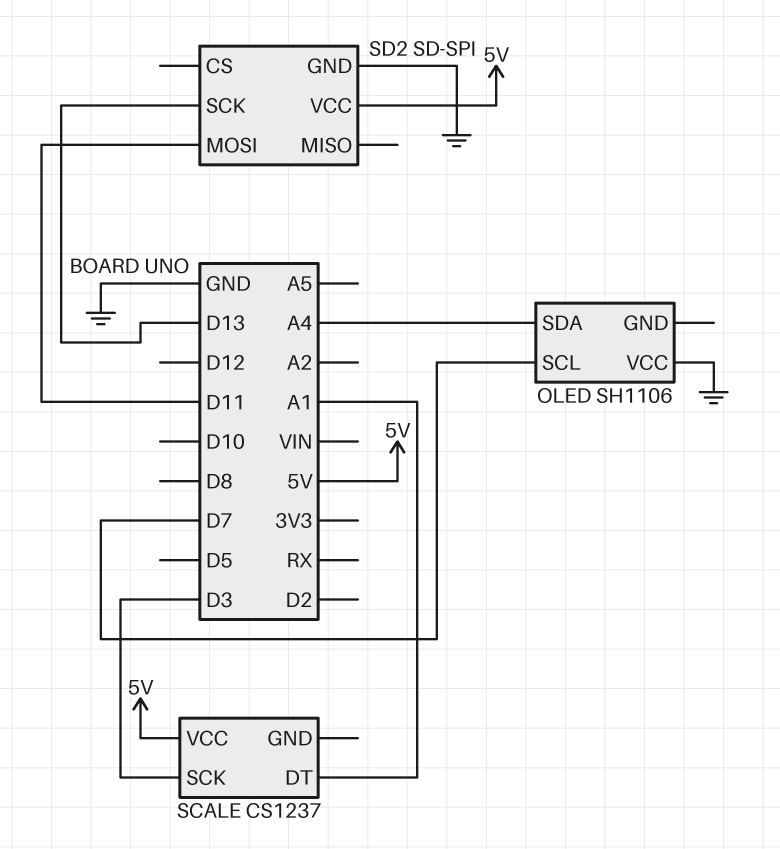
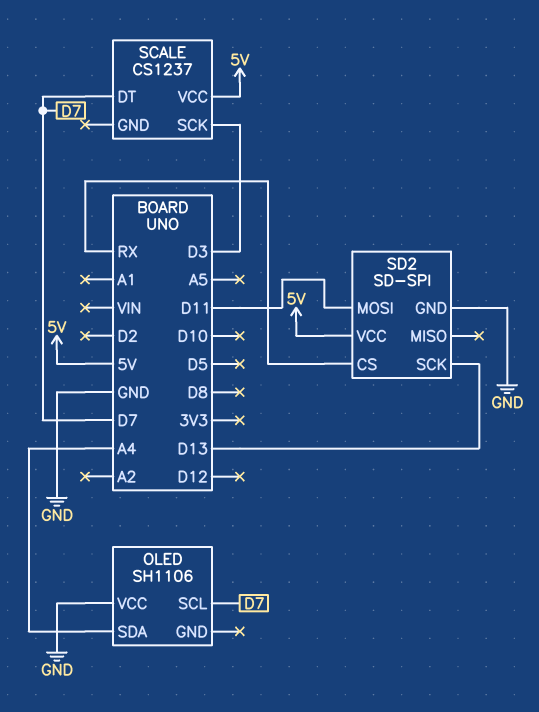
SCALE pin DT: A1 -> D7
SD2 pin CS: none -> RX

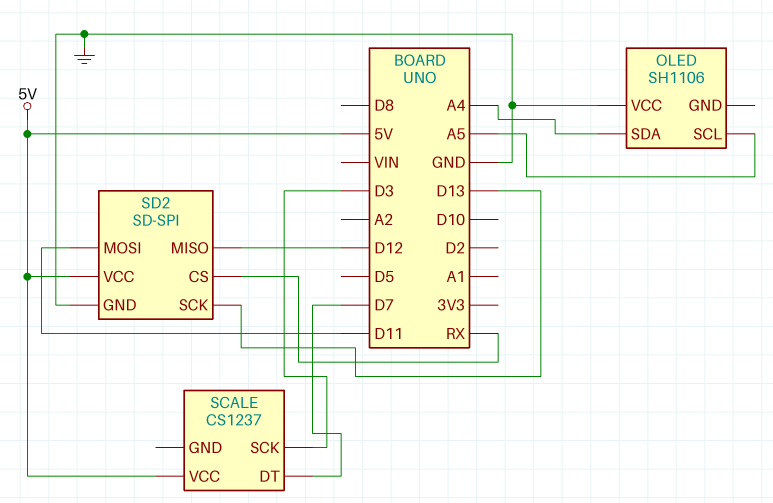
OLED pin SCL: D7 -> A5
SD2 pin MISO: none -> D12

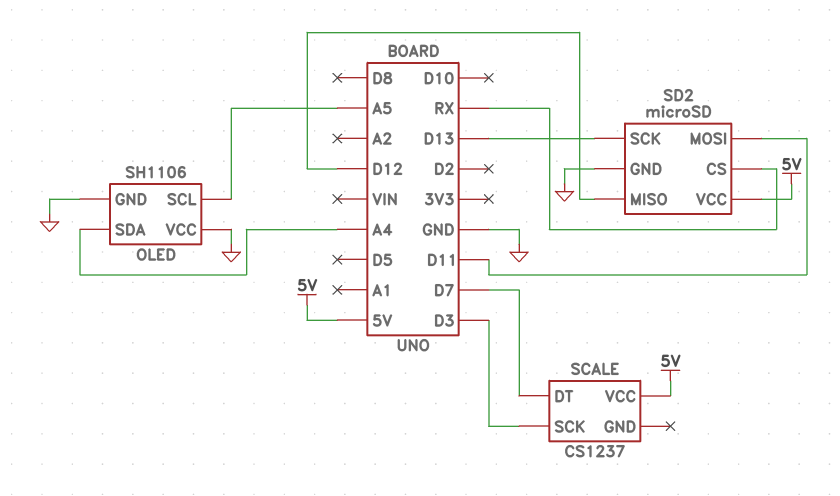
OLED pin GND: none -> GND
SD2: SD-SPI -> microSD

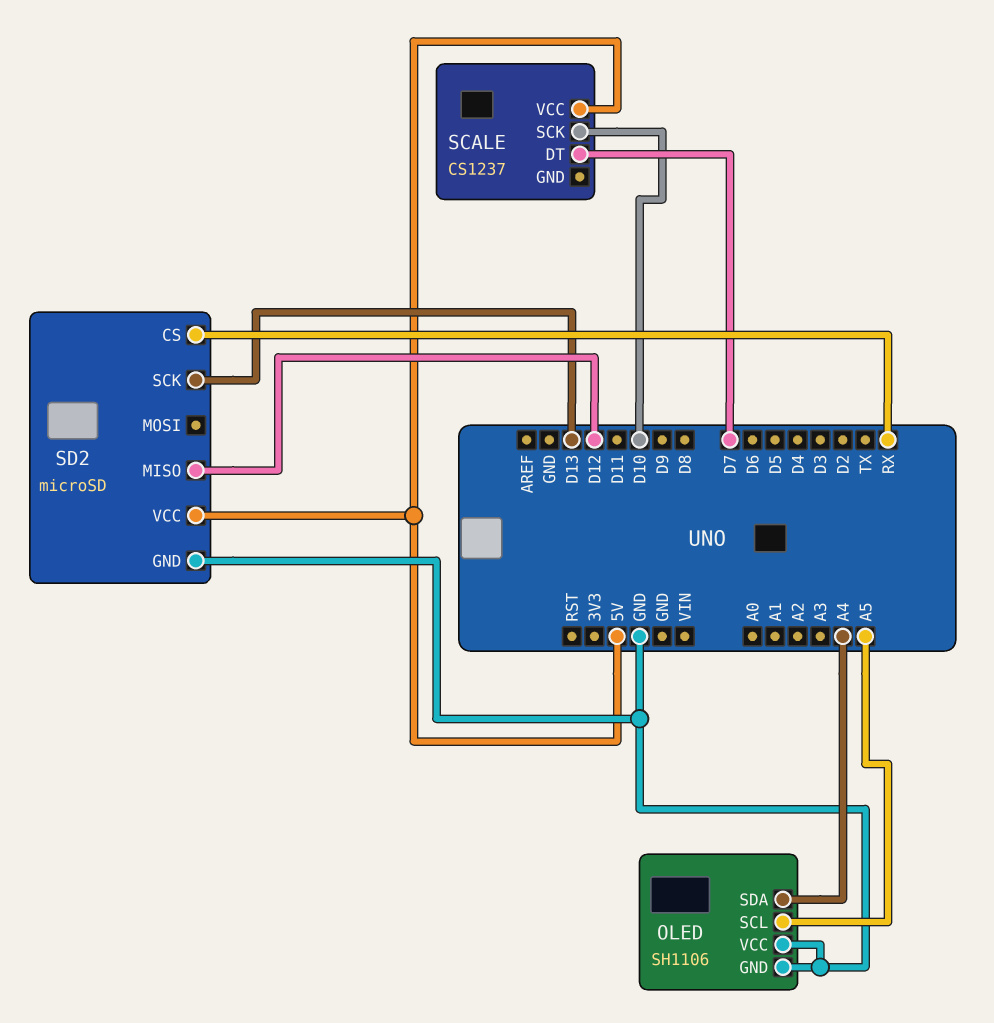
SCALE pin SCK: D3 -> D10
SD2 pin MOSI: D11 -> none

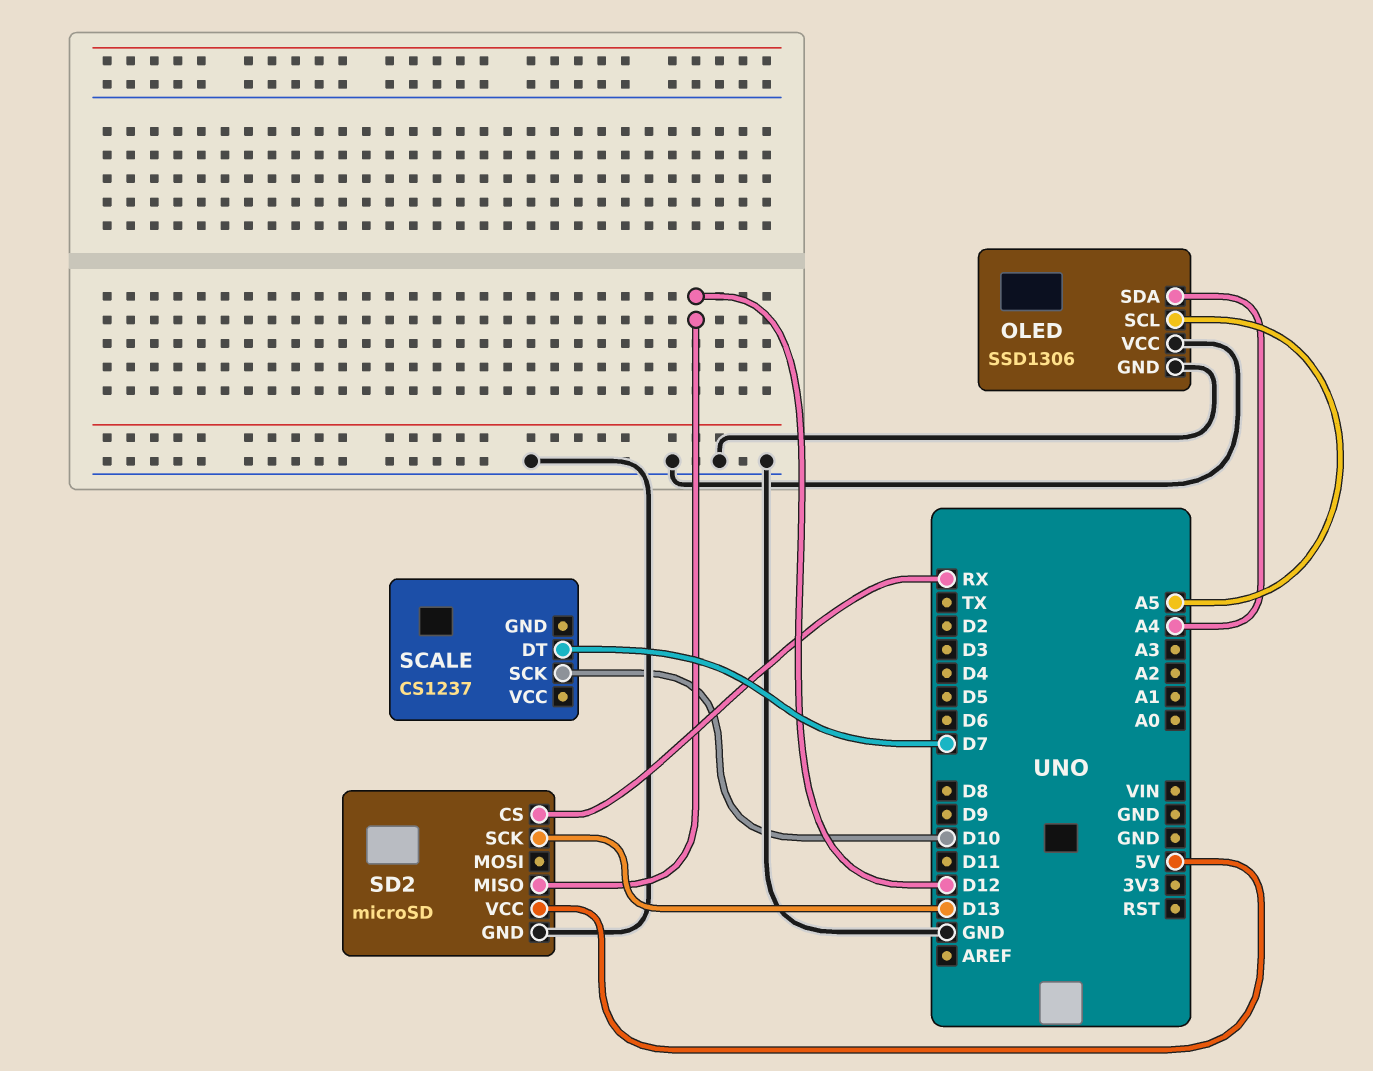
OLED: SH1106 -> SSD1306
SCALE pin VCC: 5V -> none

